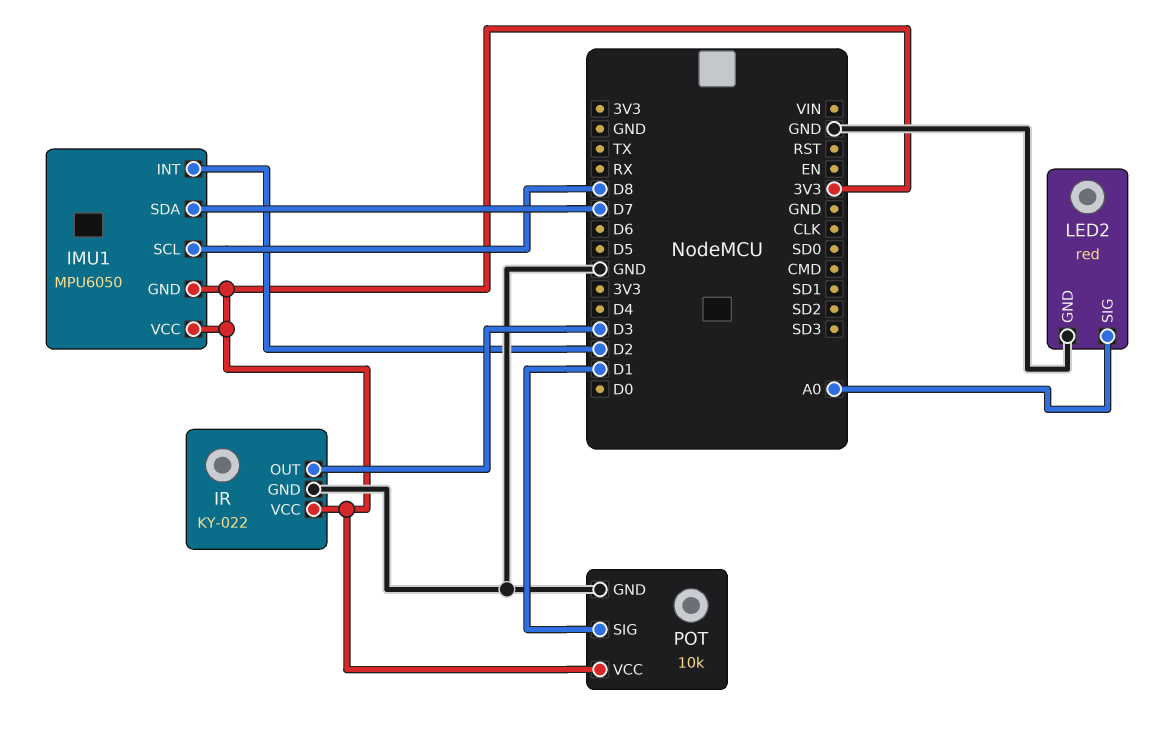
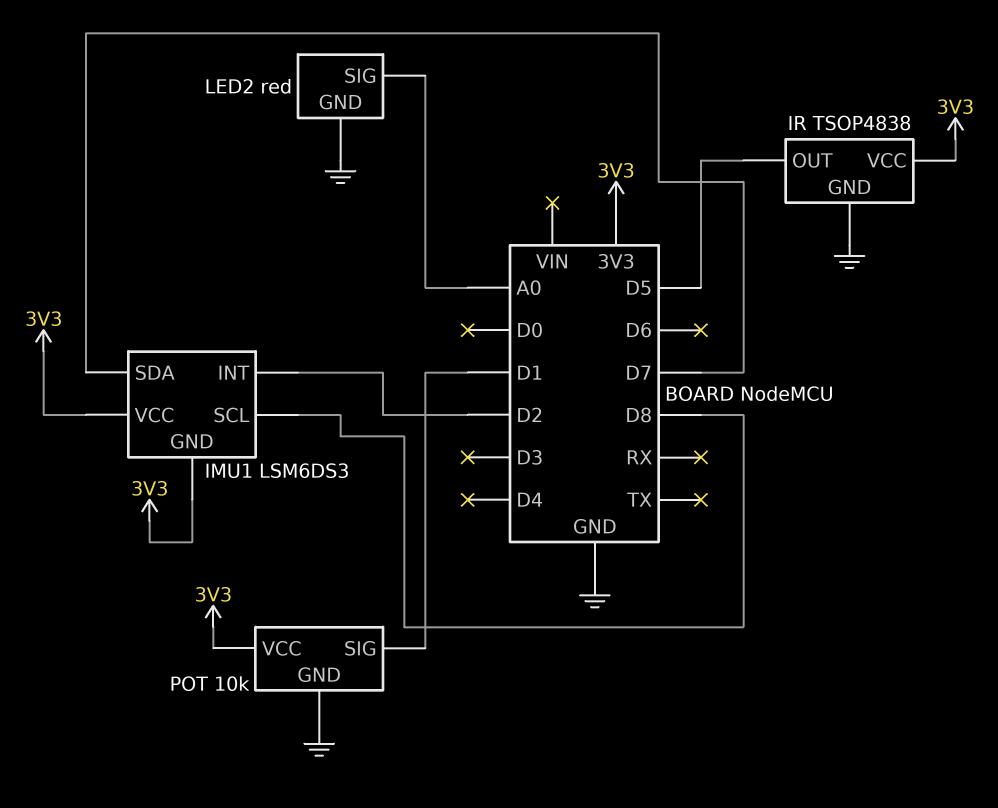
IMU1: MPU6050 -> LSM6DS3
IR: KY-022 -> TSOP4838
IR pin OUT: D3 -> D5

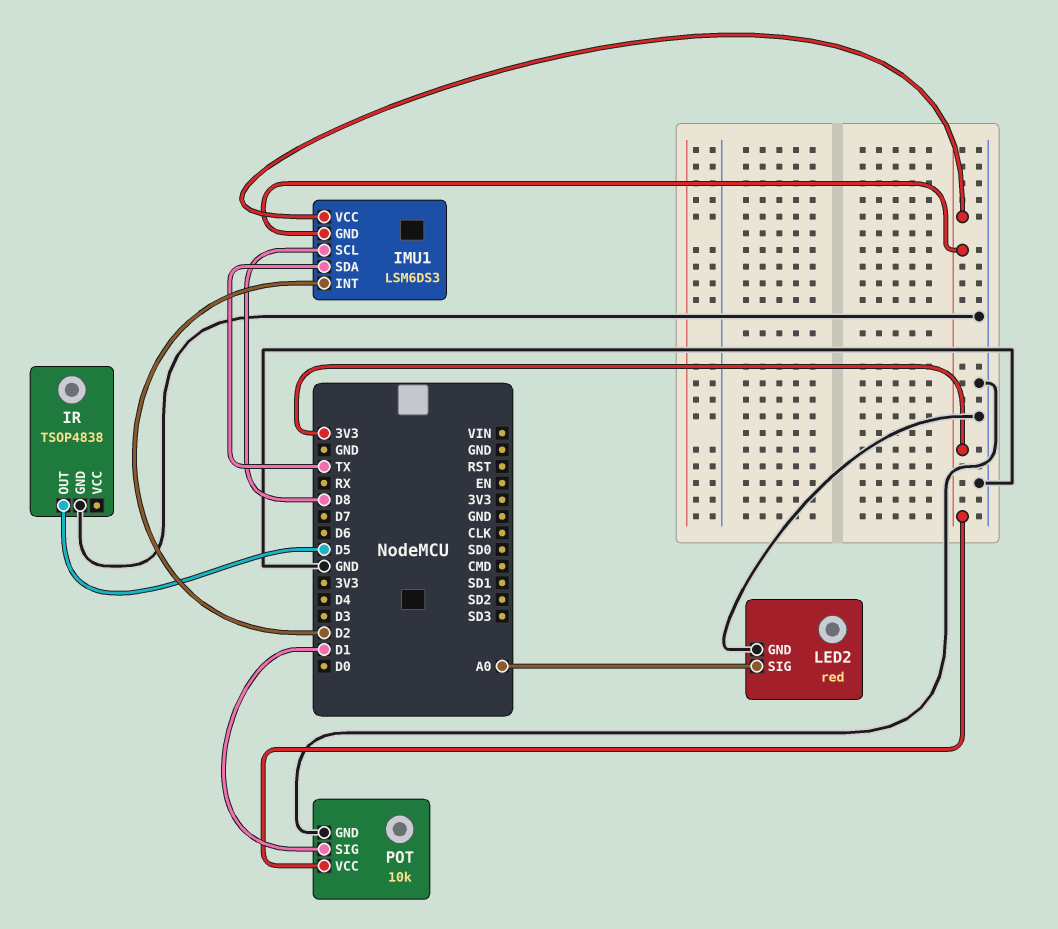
IMU1 pin SDA: D7 -> TX
IR pin VCC: 3V3 -> none

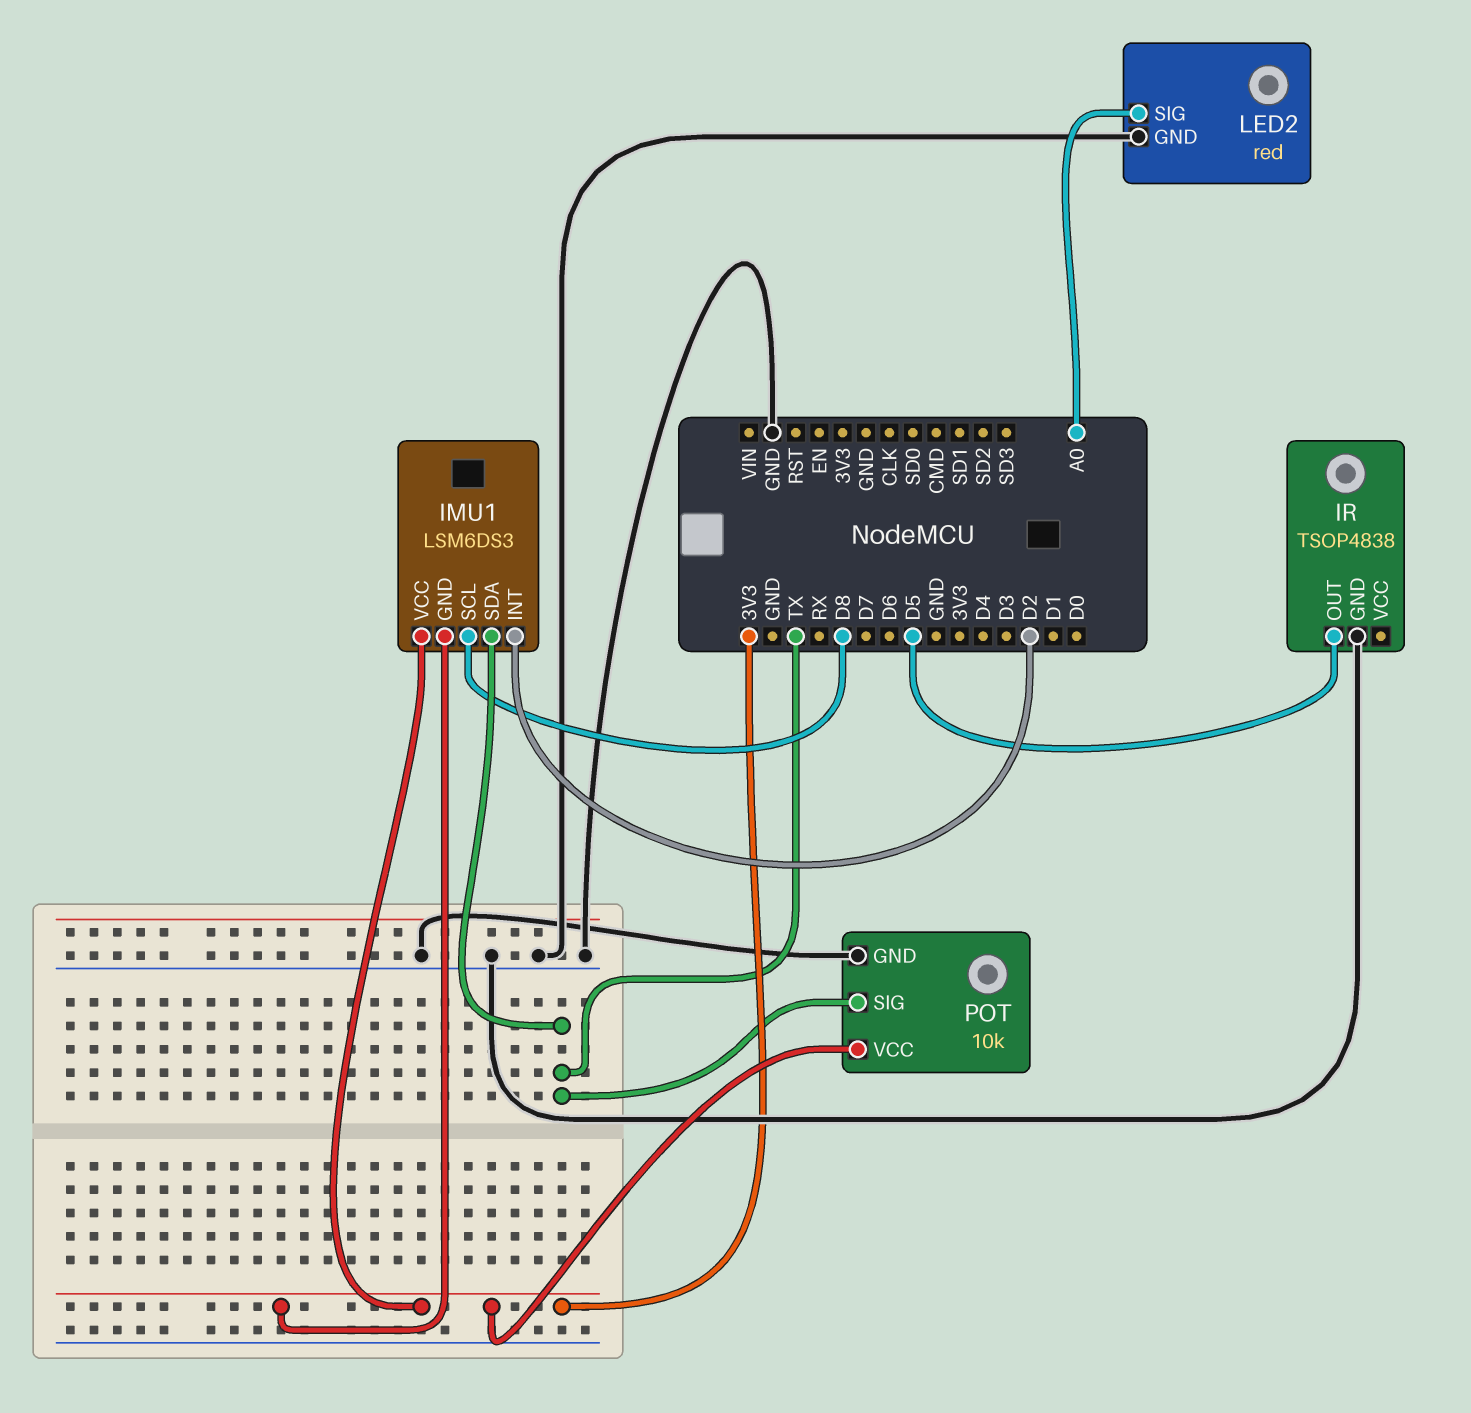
POT pin SIG: D1 -> TX

